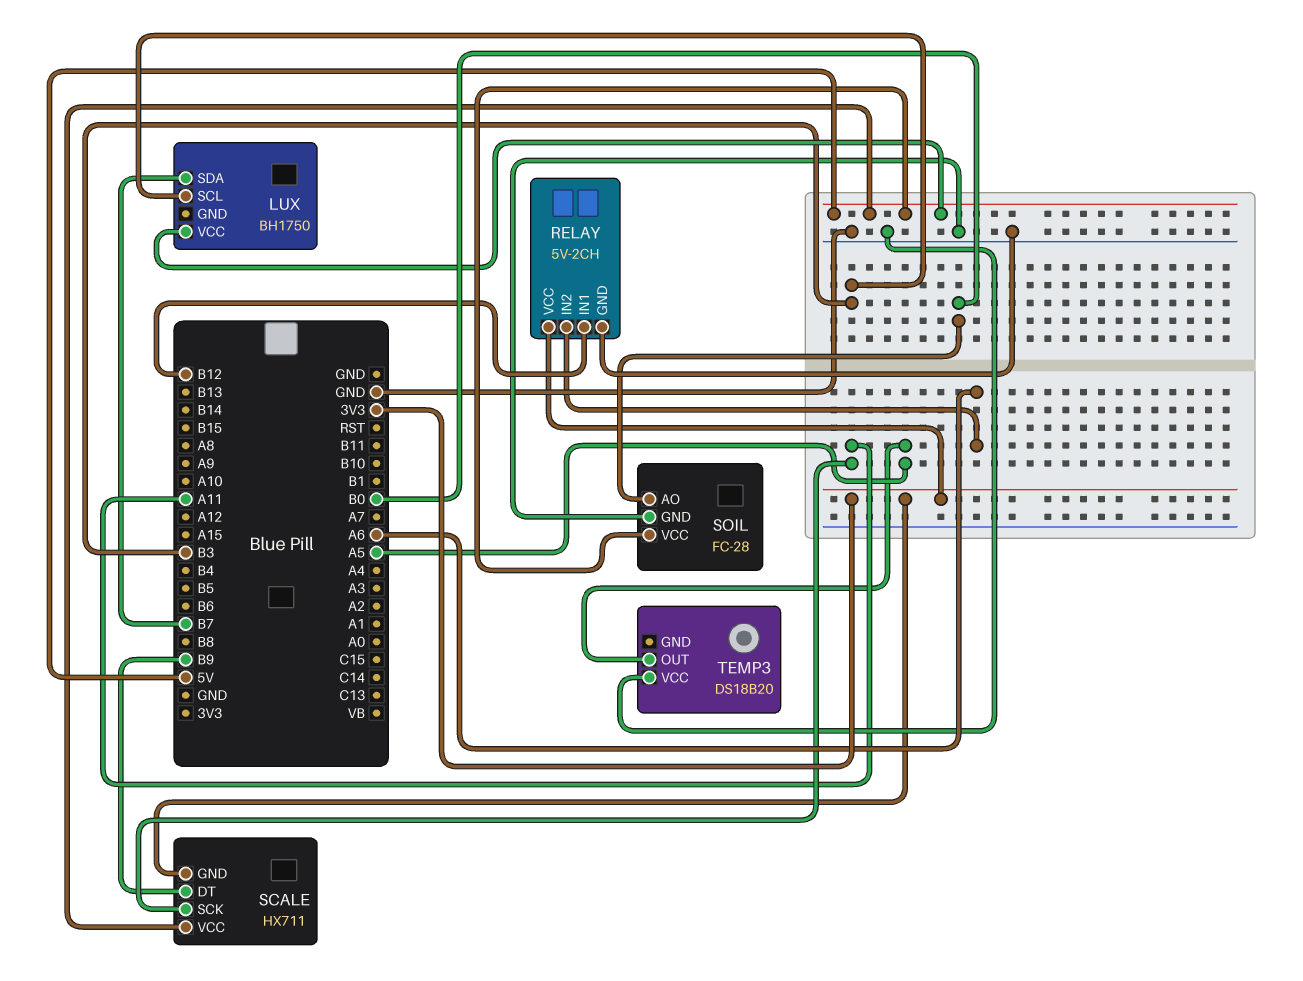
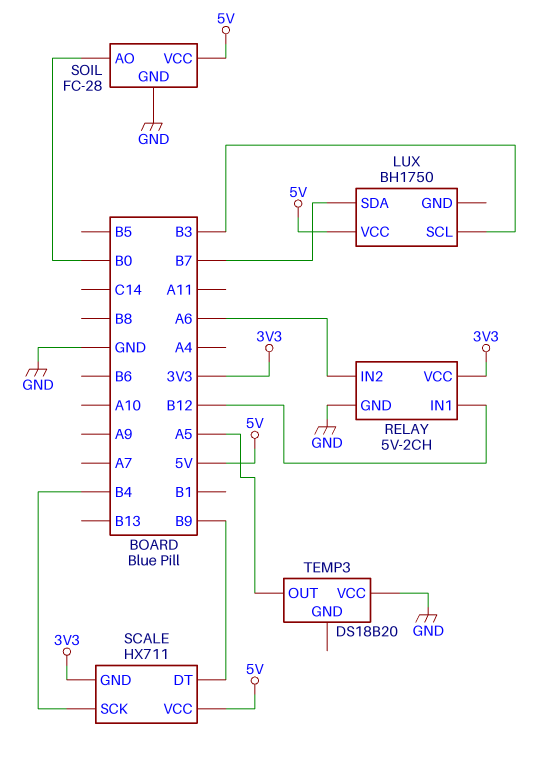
SCALE pin SCK: A11 -> B4

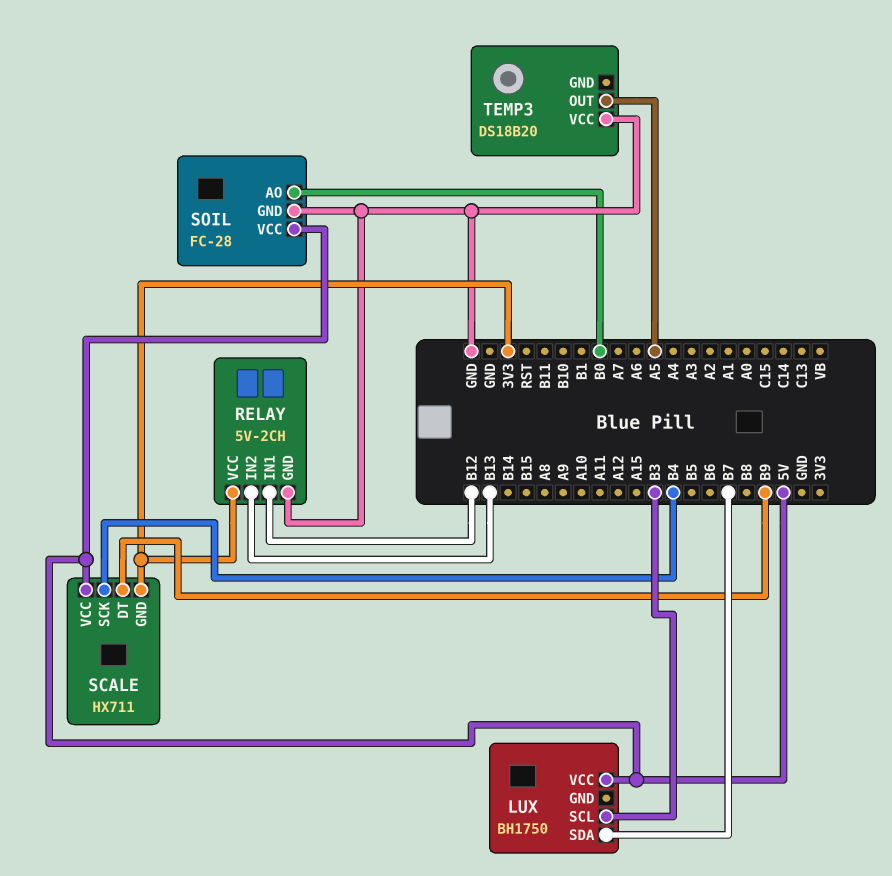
RELAY pin IN2: A6 -> B13

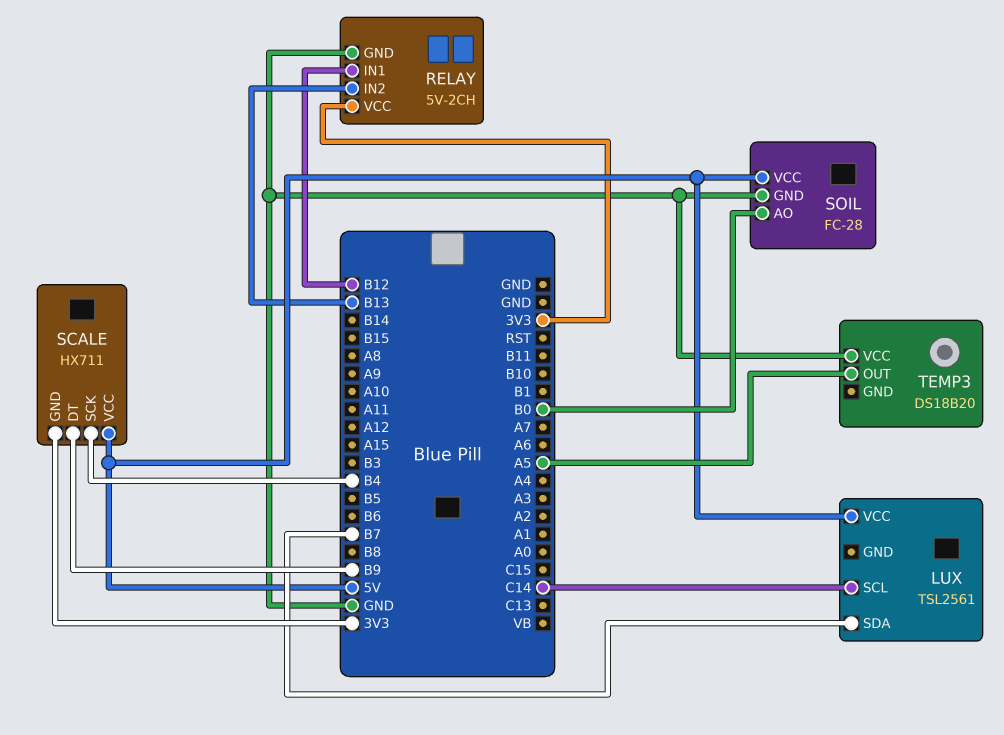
LUX: BH1750 -> TSL2561
LUX pin SCL: B3 -> C14

